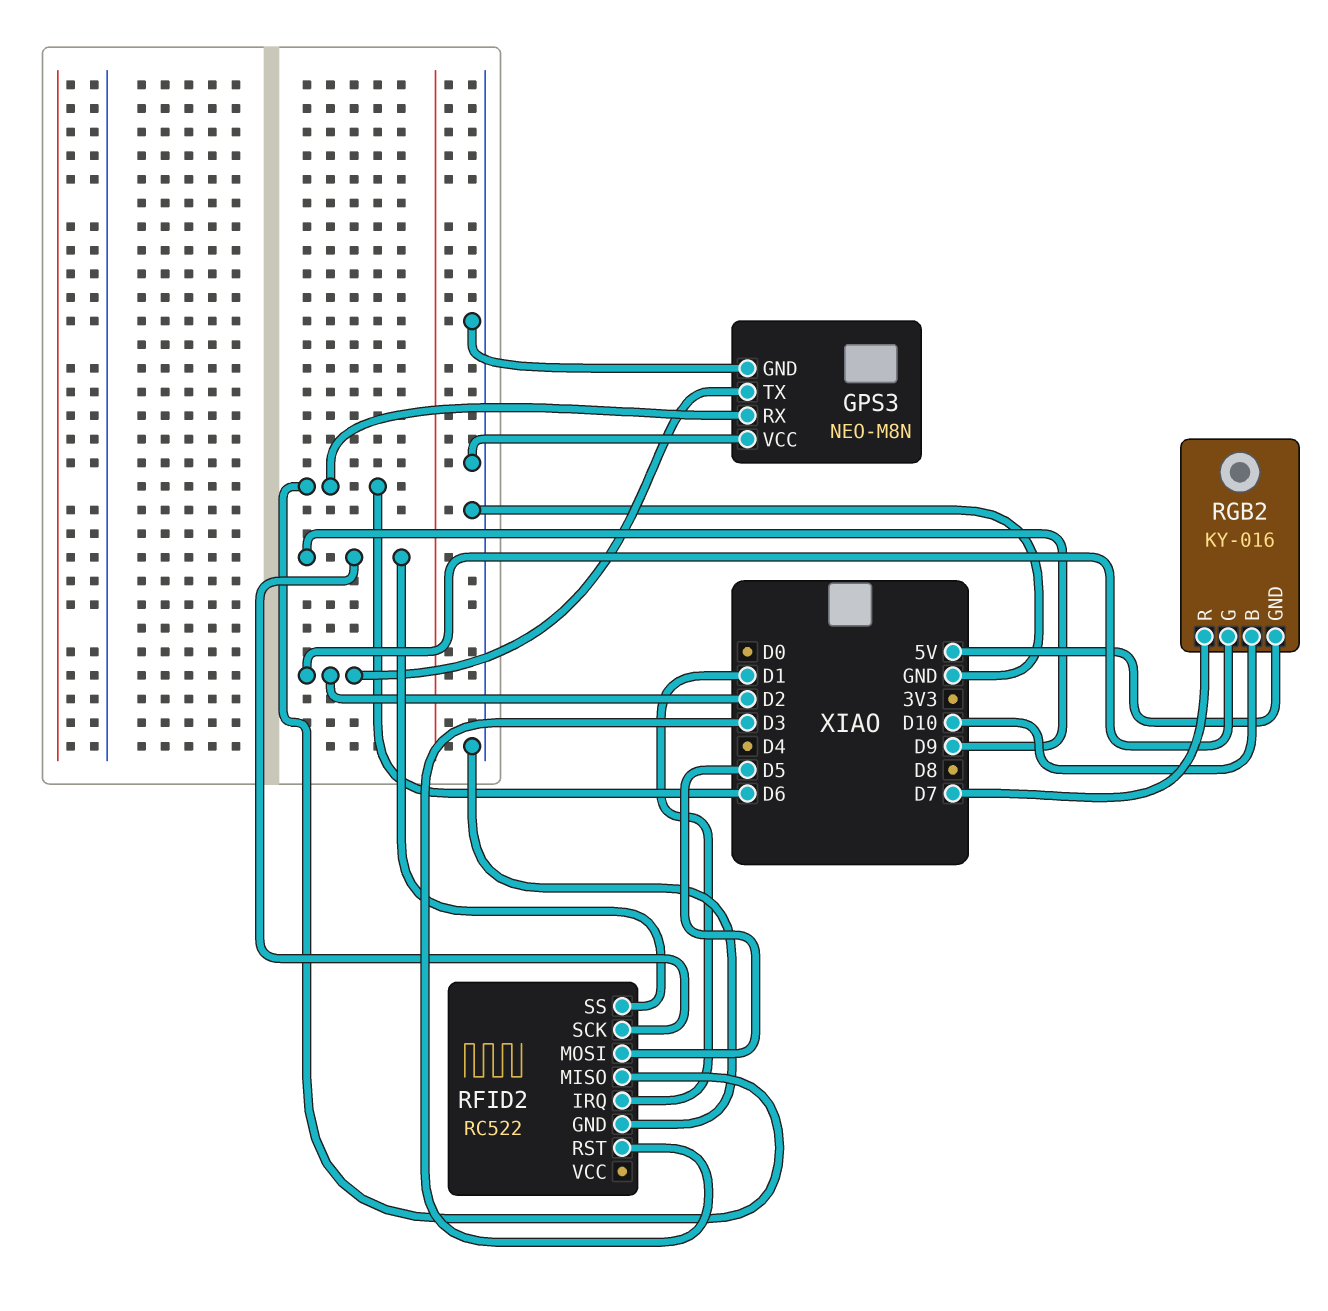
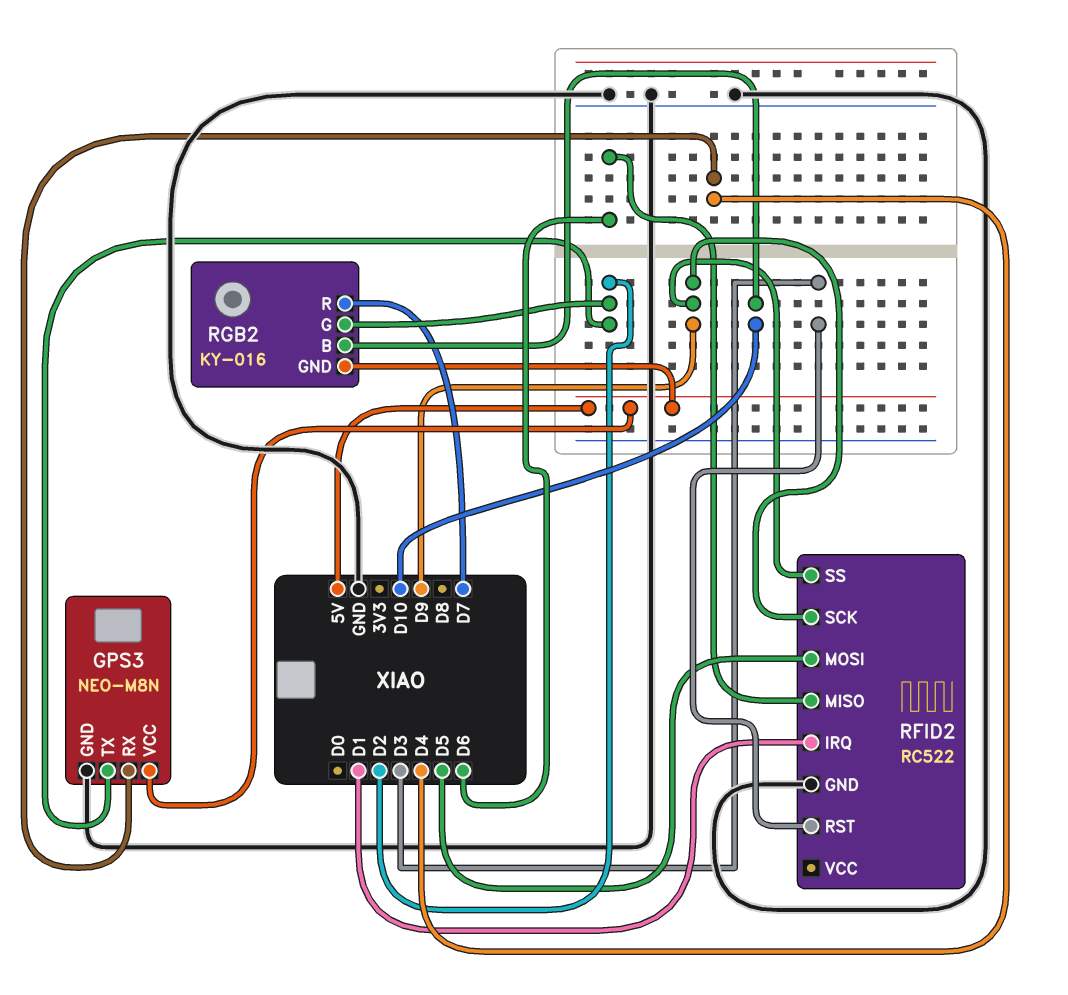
GPS3 pin RX: D6 -> D4
GPS3 pin VCC: GND -> 5V

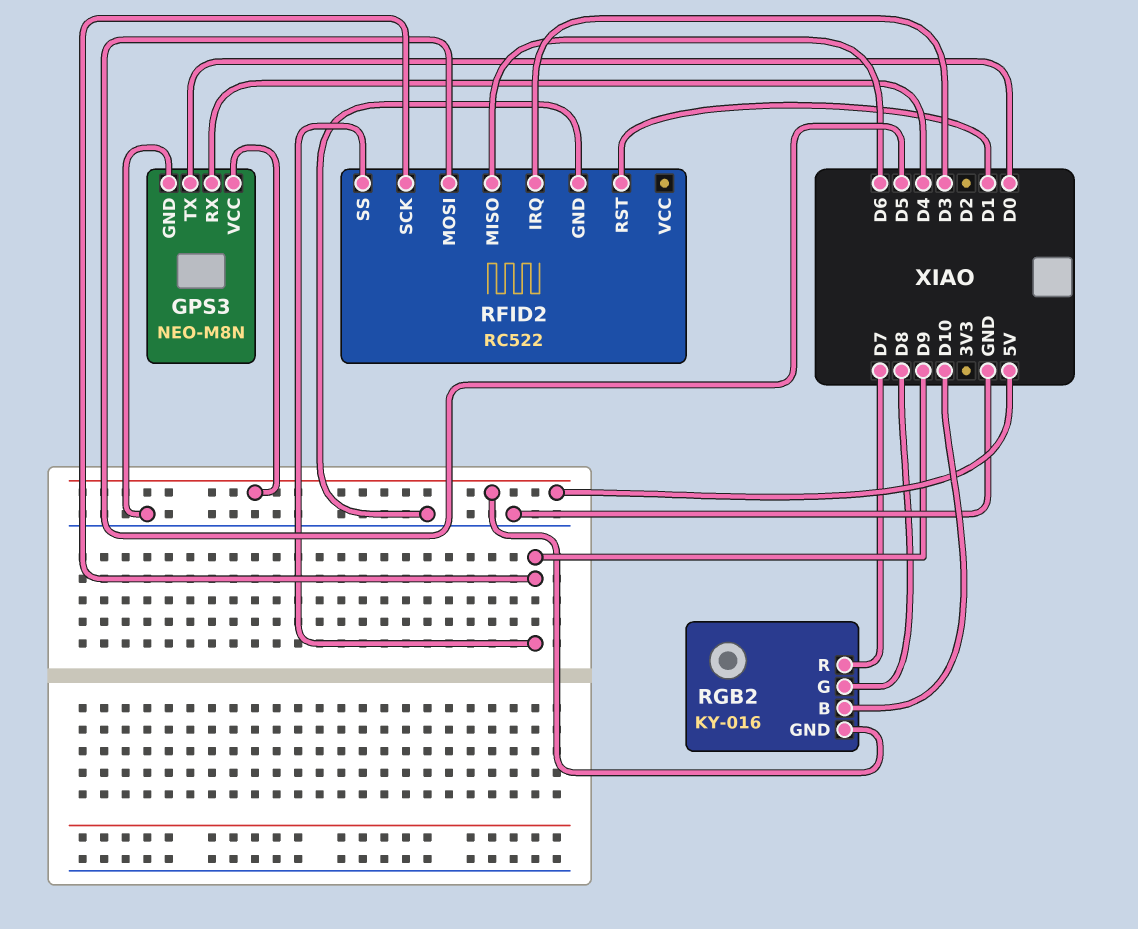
GPS3 pin TX: D2 -> D0
RFID2 pin IRQ: D1 -> D3
RFID2 pin RST: D3 -> D1
RGB2 pin G: D2 -> D8

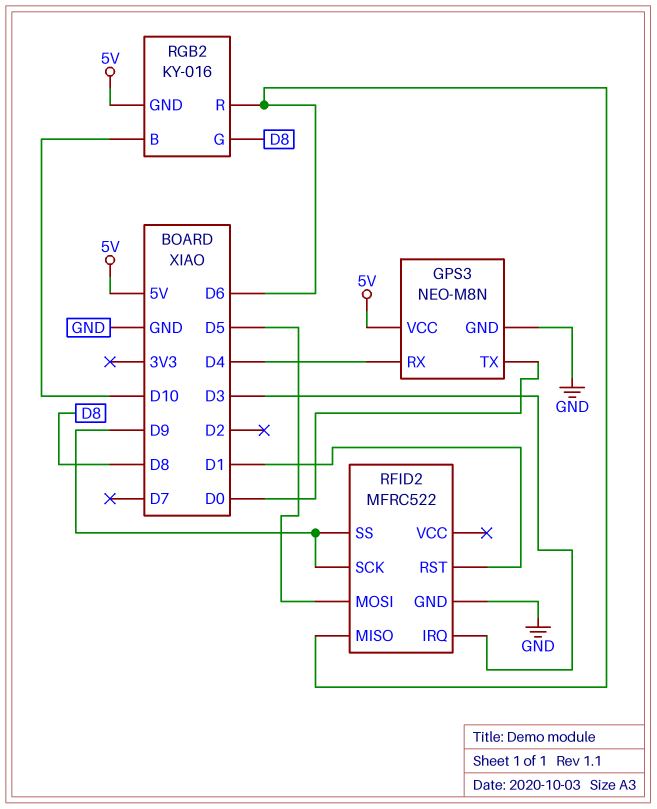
RFID2: RC522 -> MFRC522
RGB2 pin R: D7 -> D6

